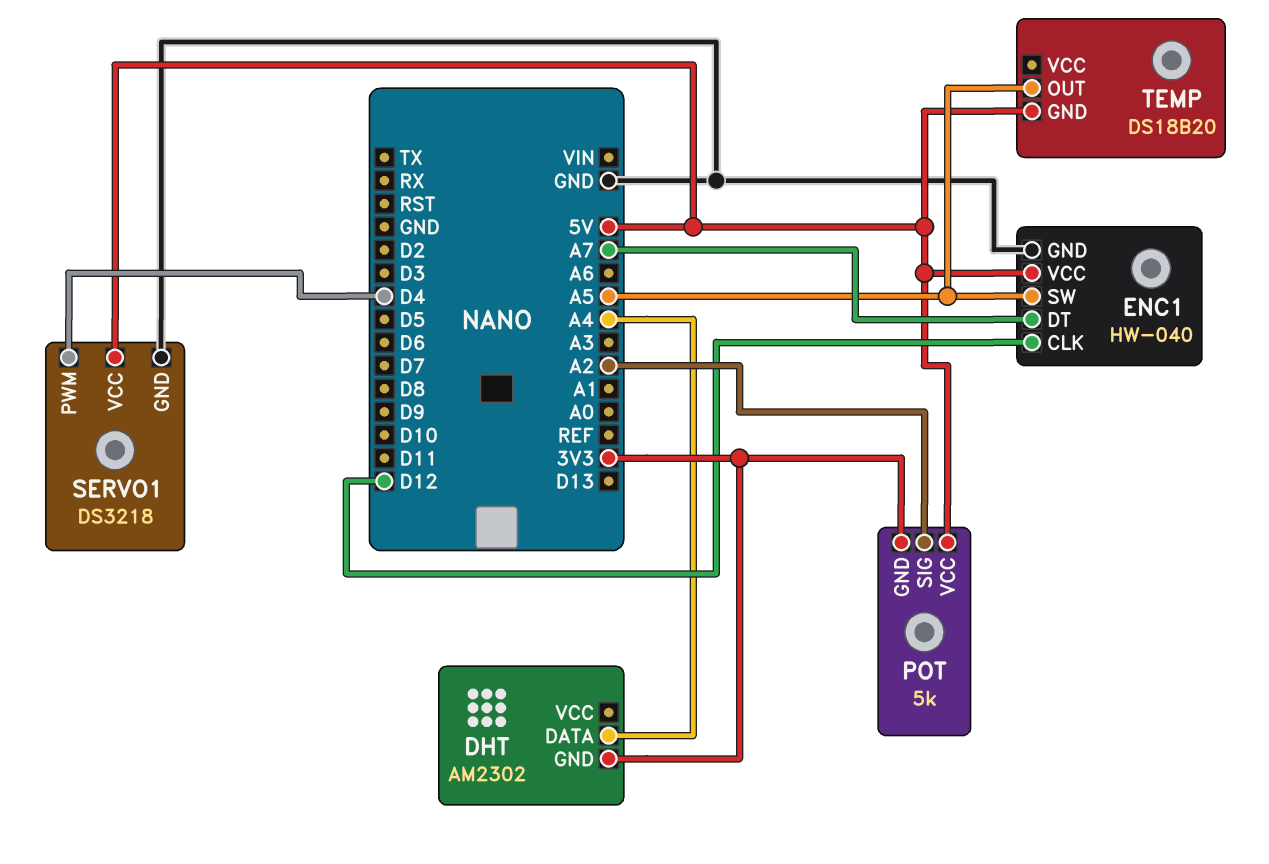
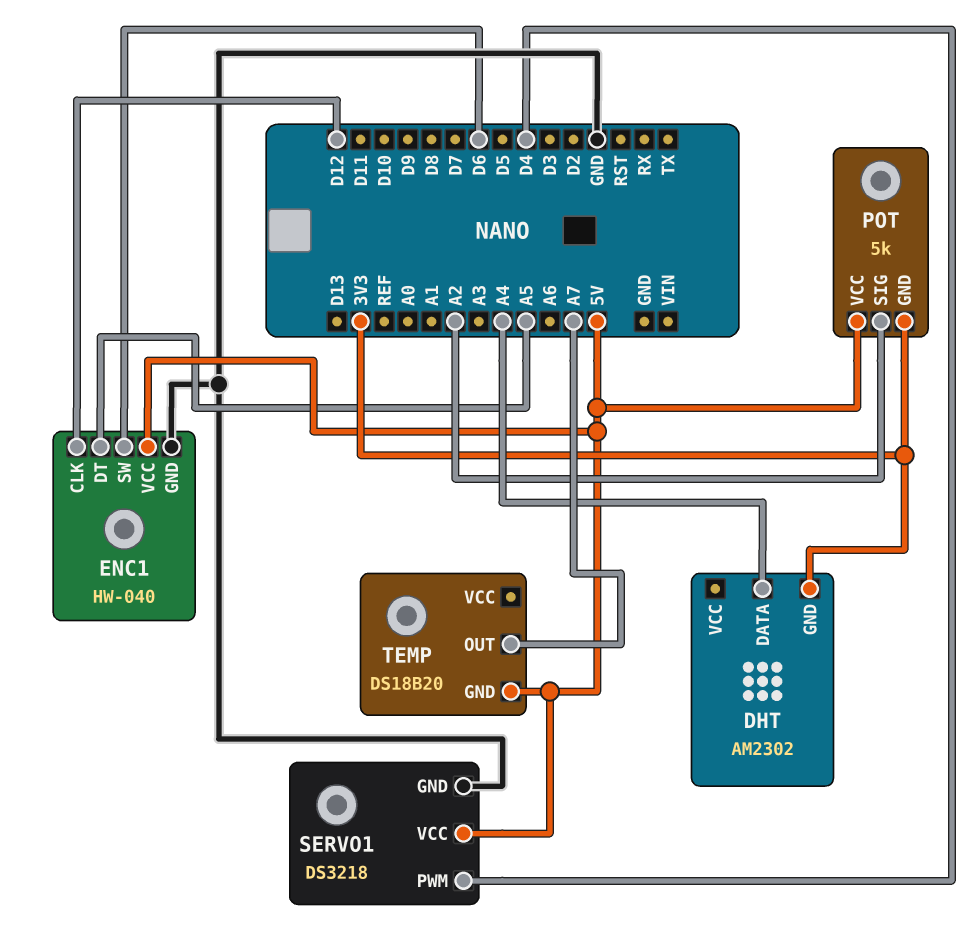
ENC1 pin DT: A7 -> A5
ENC1 pin SW: A5 -> D6
TEMP pin OUT: A5 -> A7

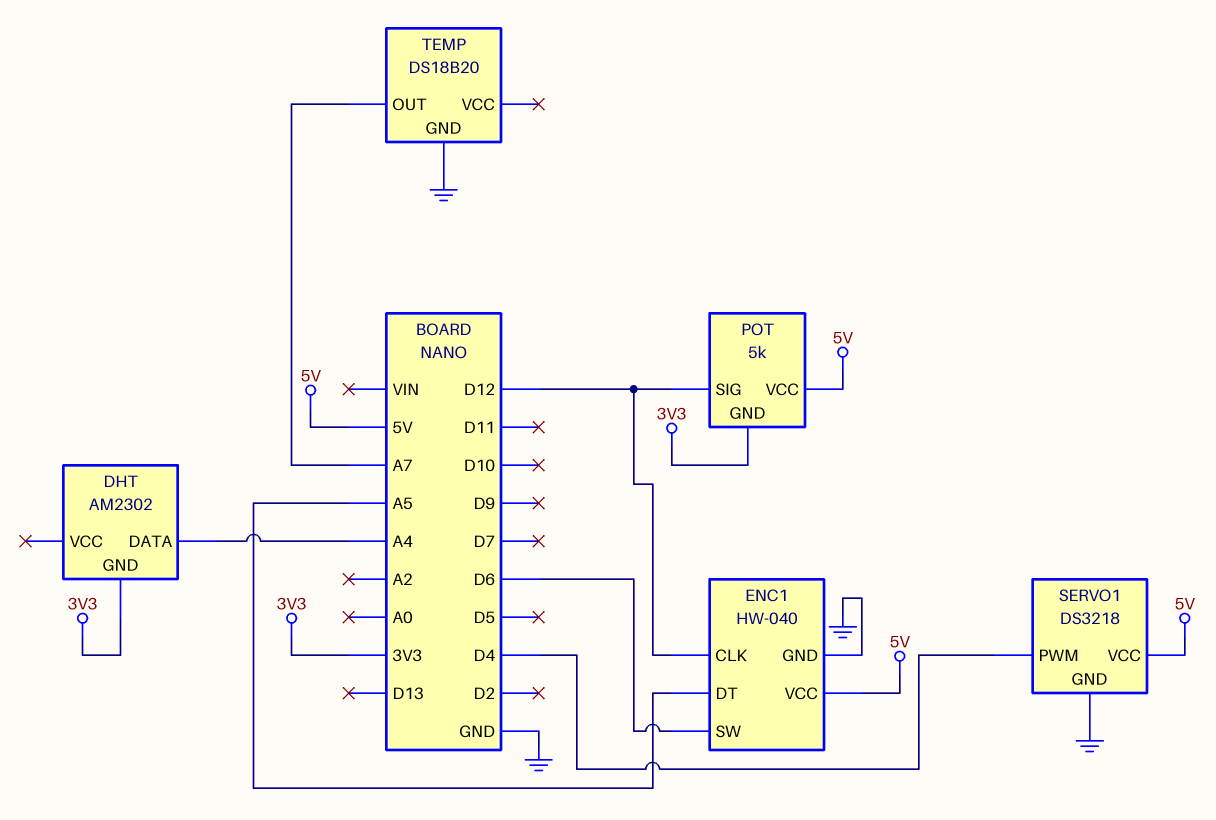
POT pin SIG: A2 -> D12
TEMP pin GND: 5V -> GND

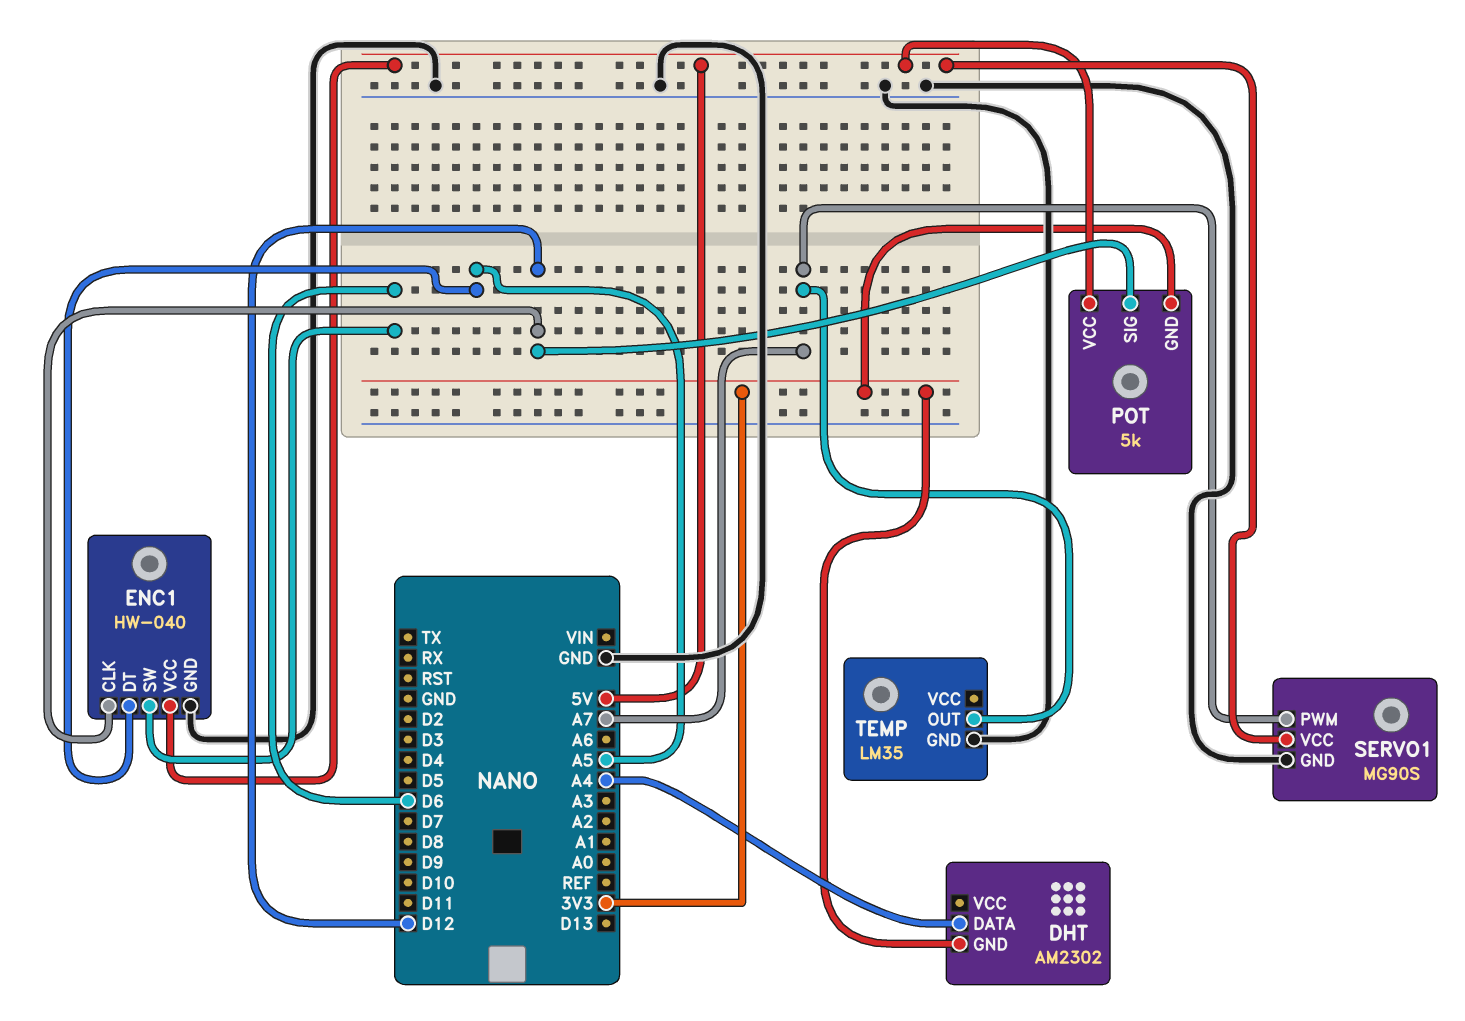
SERVO1: DS3218 -> MG90S
SERVO1 pin PWM: D4 -> A7
TEMP: DS18B20 -> LM35

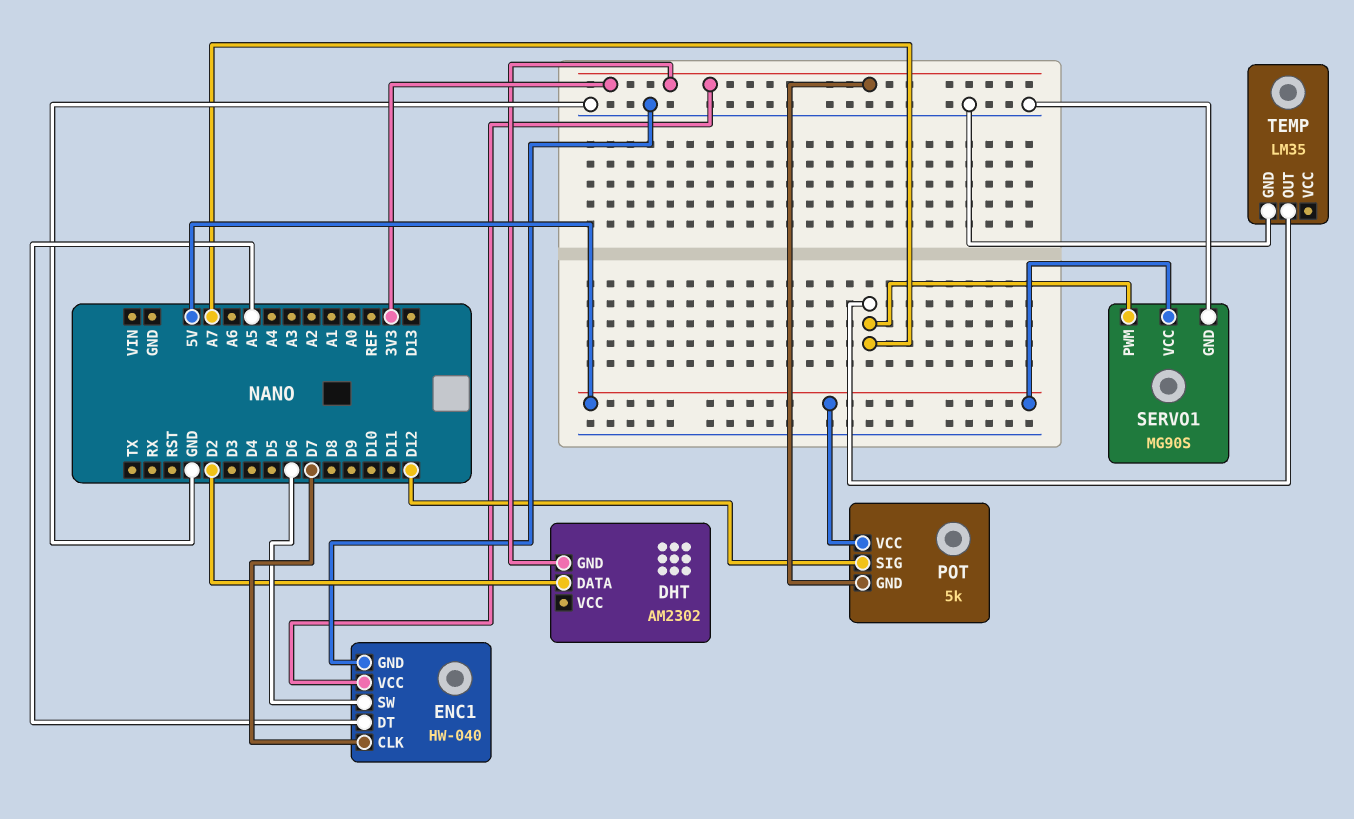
DHT pin DATA: A4 -> D2
ENC1 pin CLK: D12 -> D7
ENC1 pin VCC: 5V -> 3V3

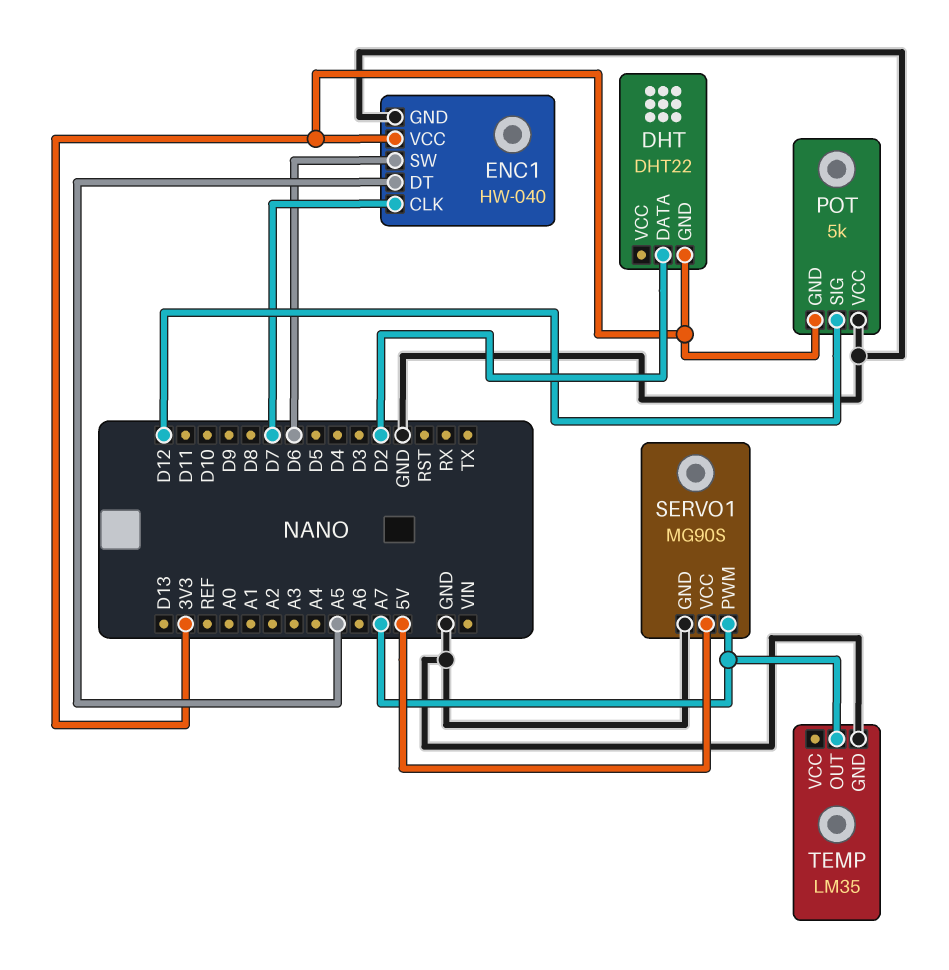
DHT: AM2302 -> DHT22
POT pin VCC: 5V -> GND

